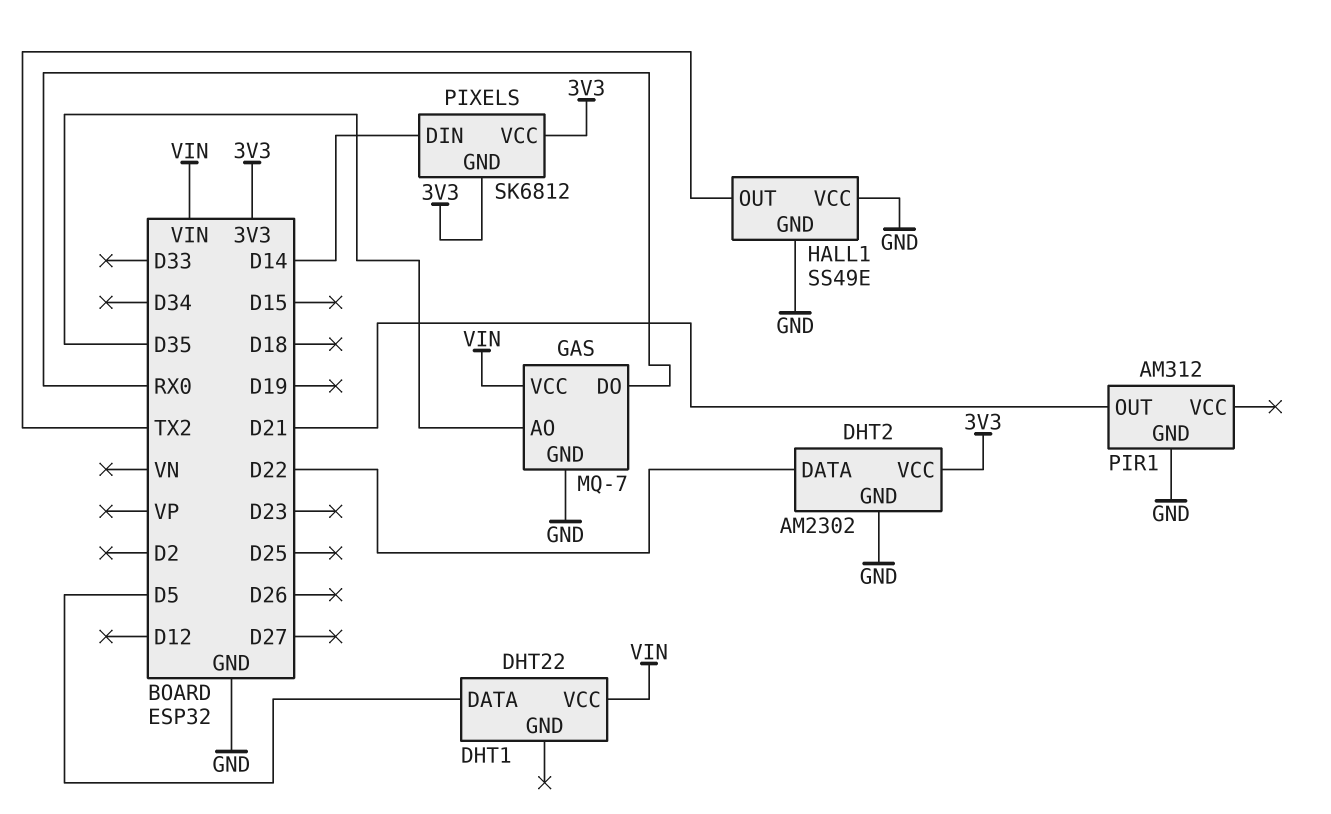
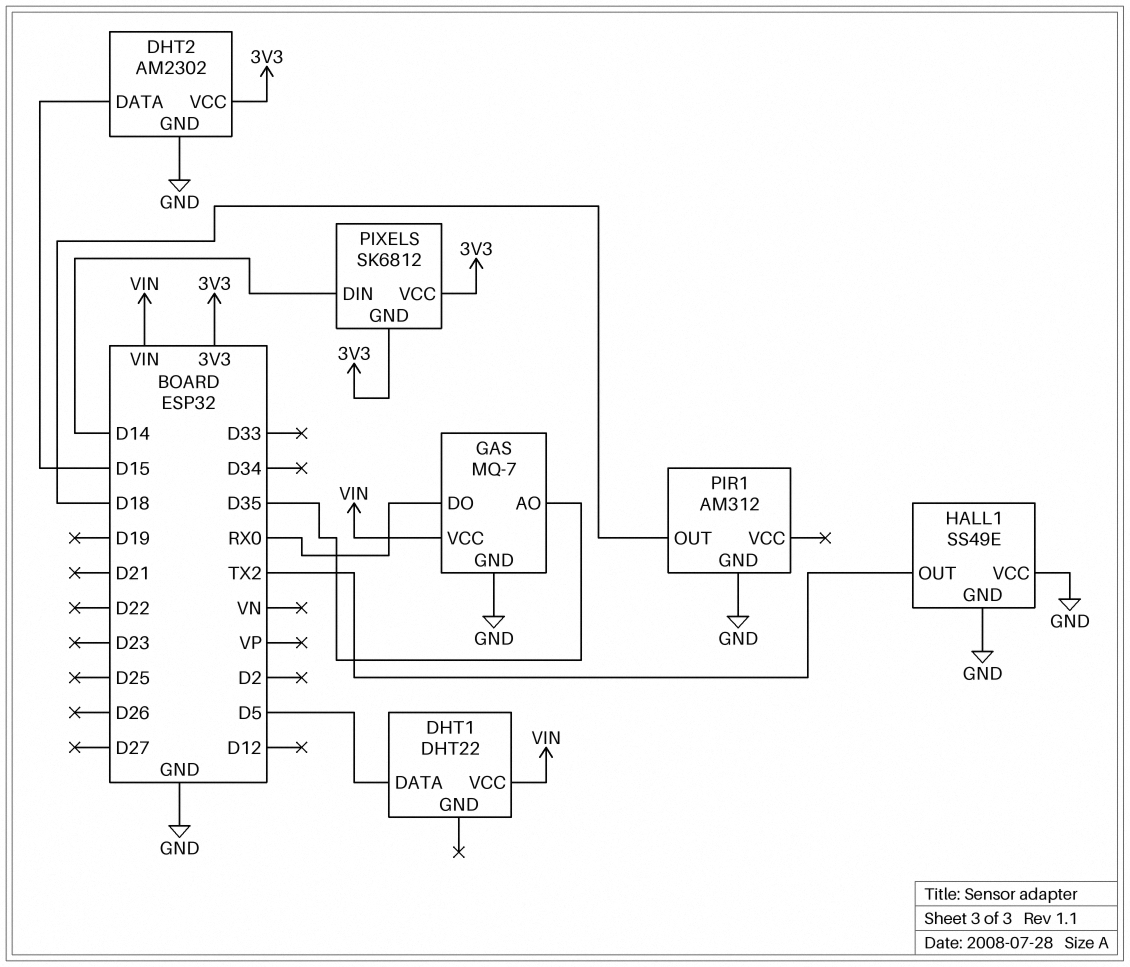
DHT2 pin DATA: D22 -> D15
PIR1 pin OUT: D21 -> D18

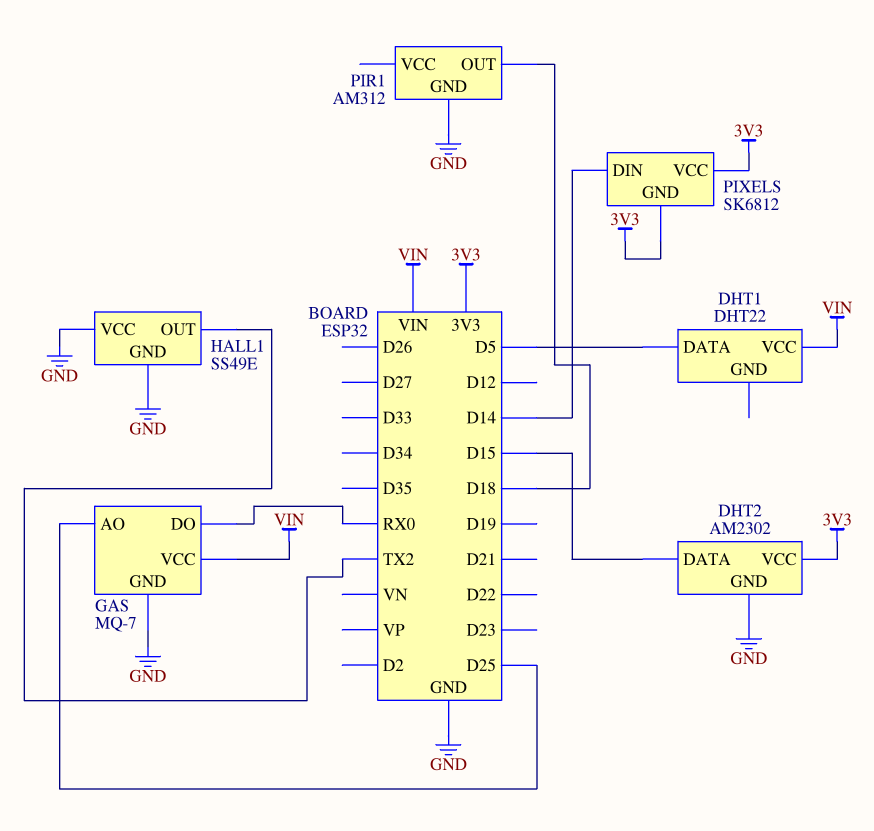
GAS pin AO: D35 -> D25

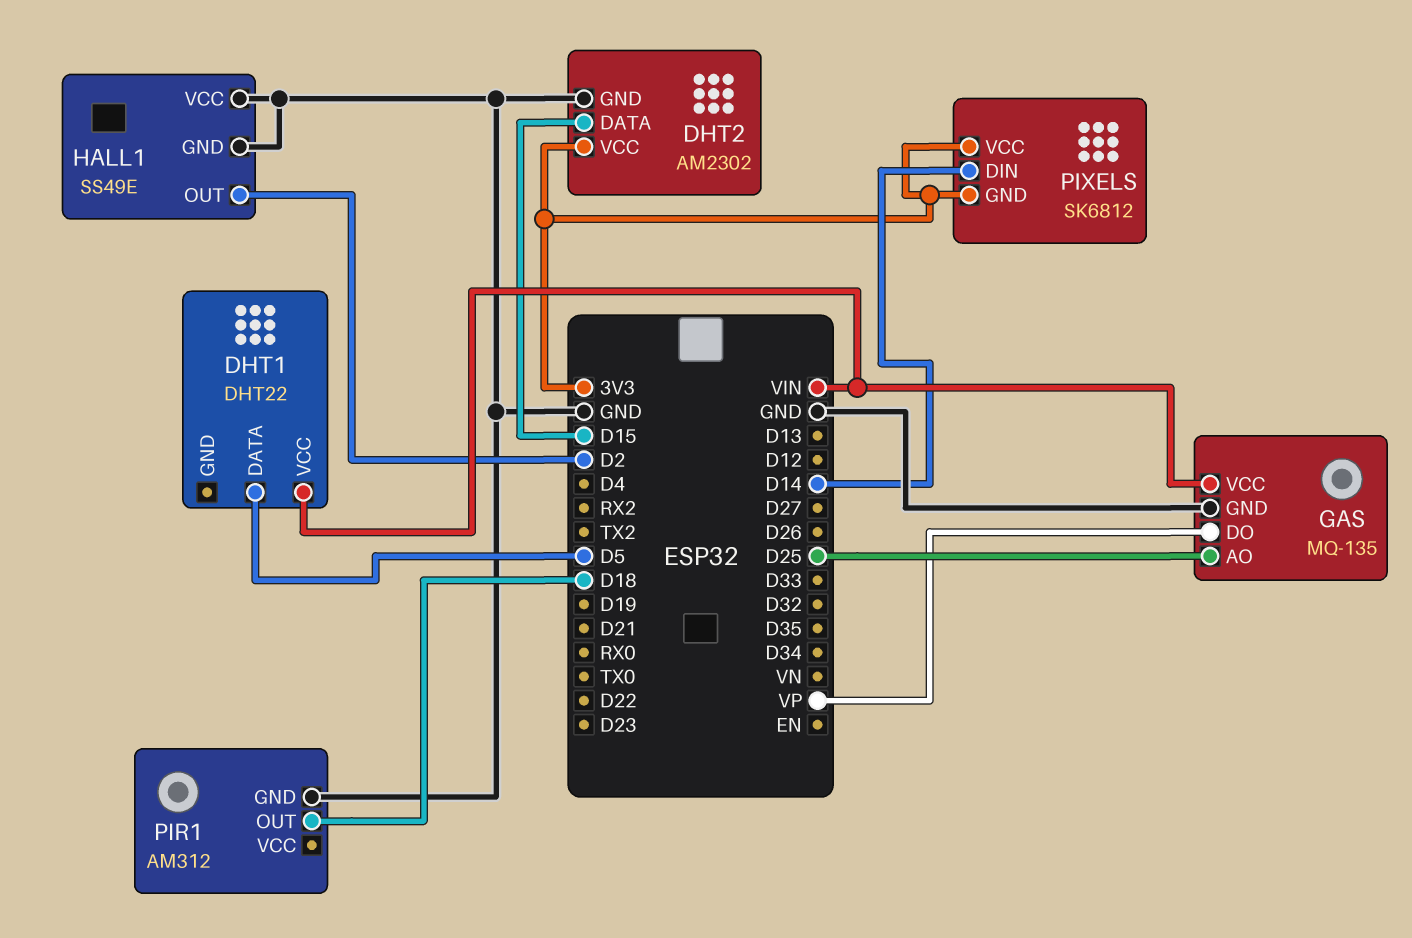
GAS: MQ-7 -> MQ-135
GAS pin DO: RX0 -> VP
HALL1 pin OUT: TX2 -> D2

